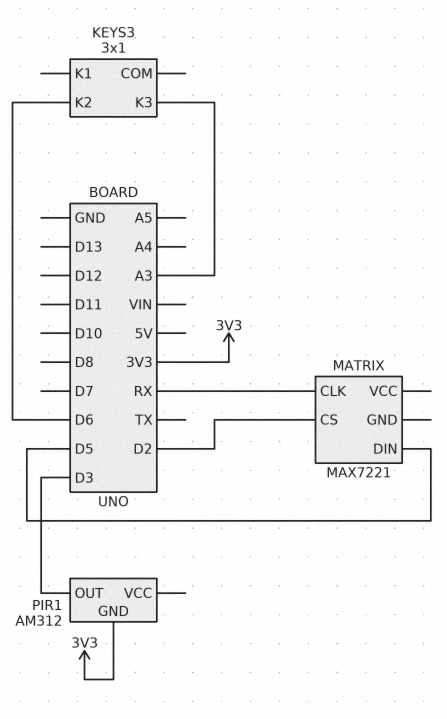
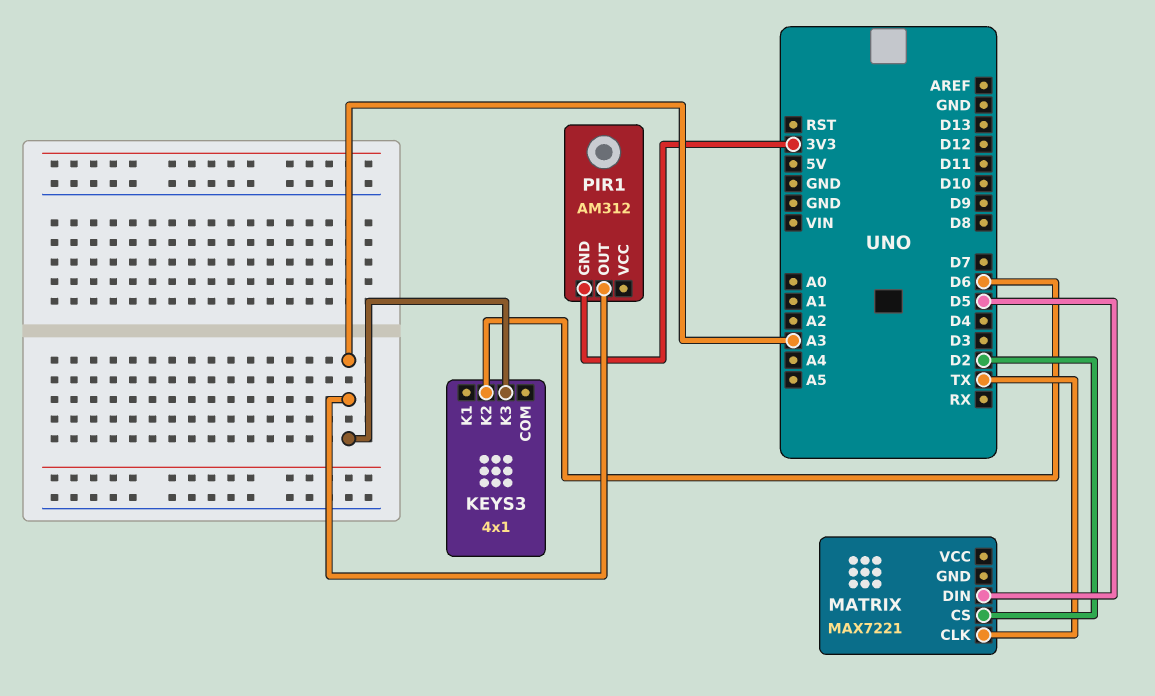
KEYS3: 3x1 -> 4x1
MATRIX pin CLK: RX -> TX
PIR1 pin OUT: D3 -> A3

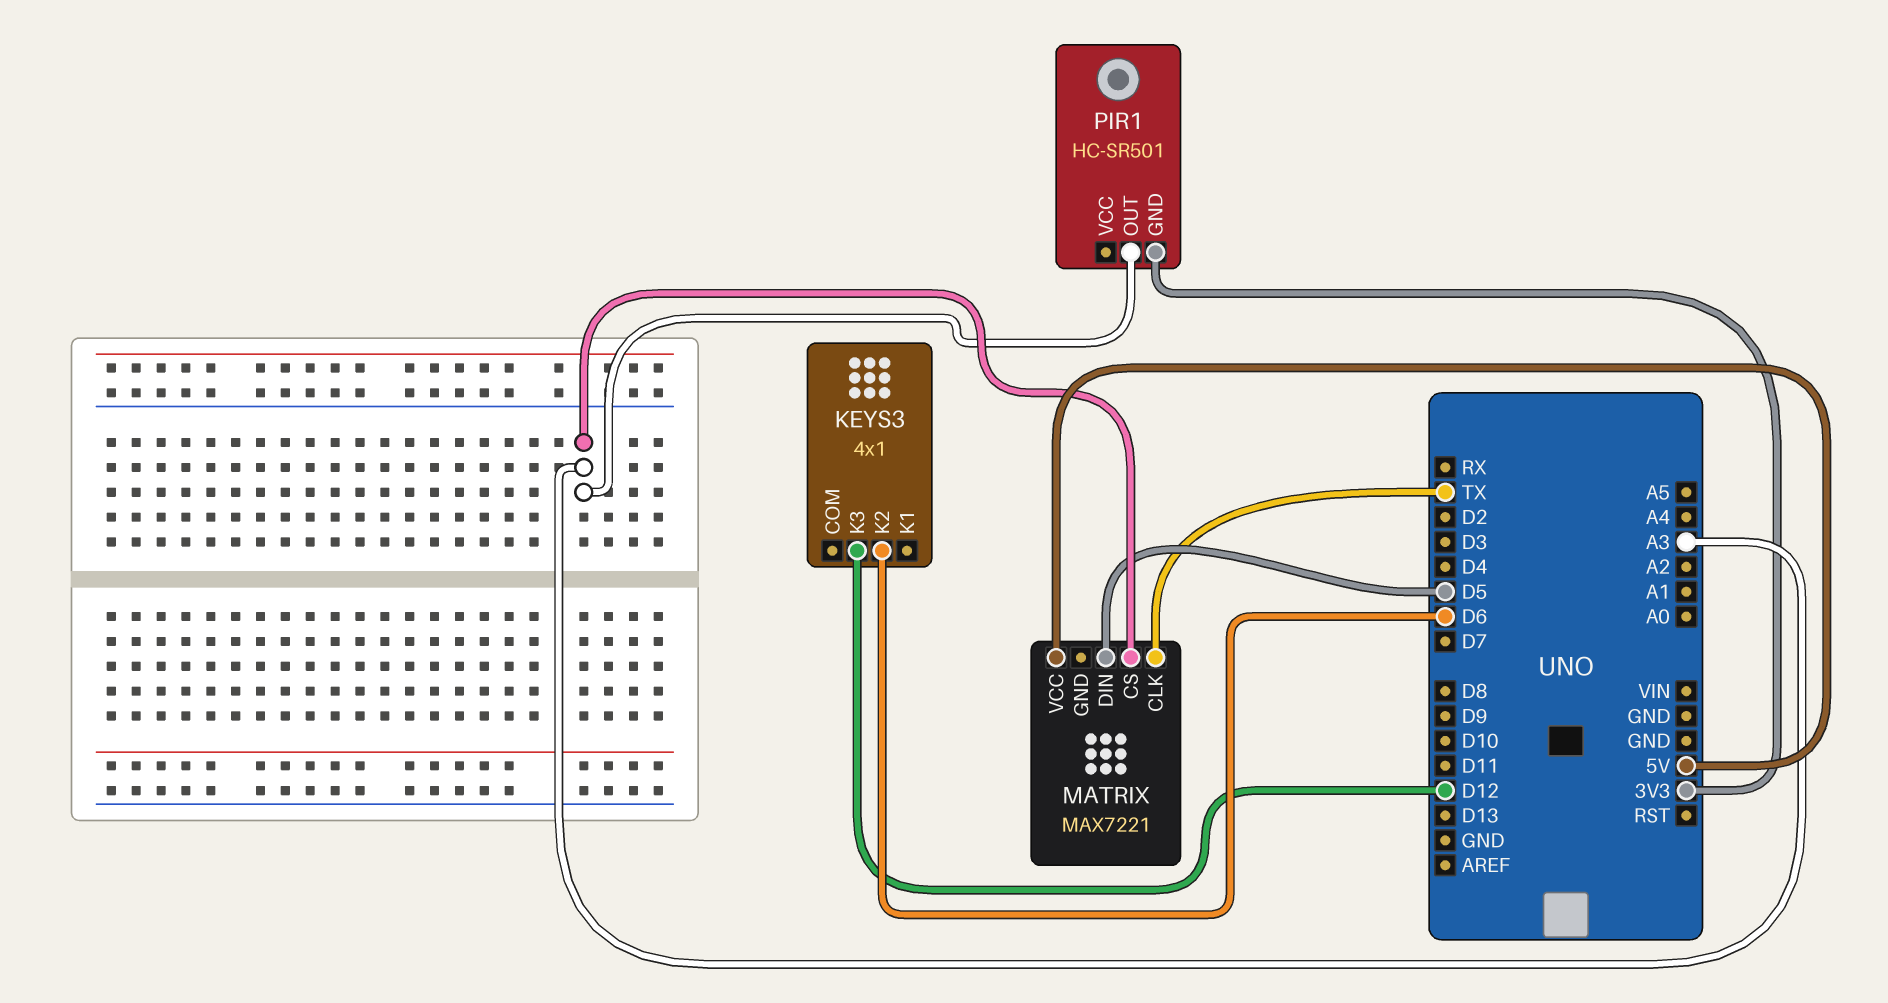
KEYS3 pin K3: A3 -> D12
MATRIX pin CS: D2 -> A3
MATRIX pin VCC: none -> 5V
PIR1: AM312 -> HC-SR501

